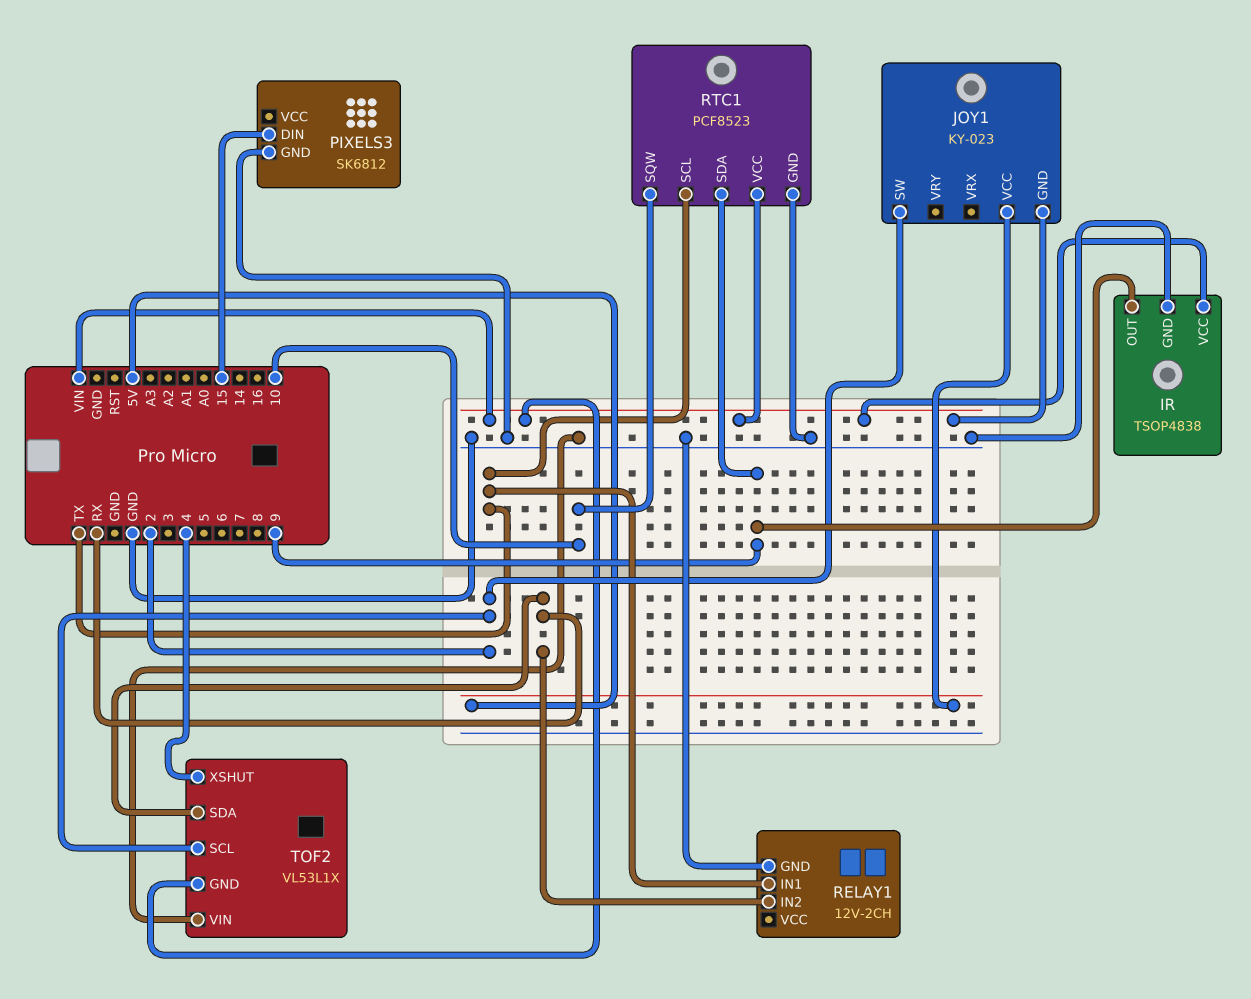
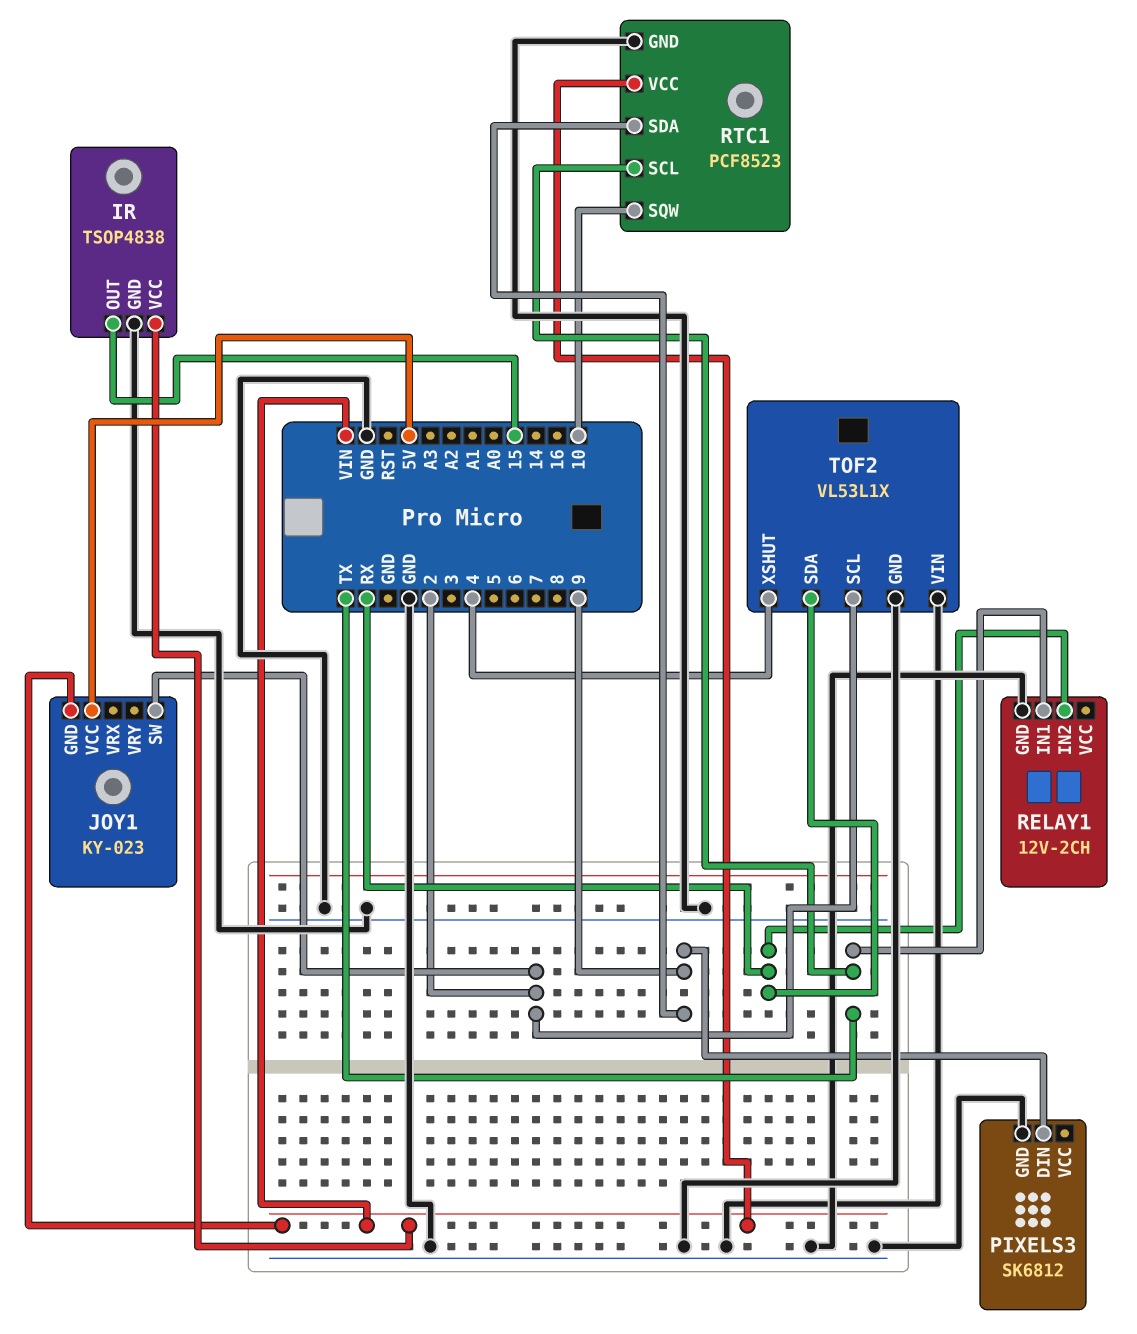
IR pin OUT: 9 -> 15
PIXELS3 pin DIN: 15 -> 9
TOF2 pin GND: VIN -> GND

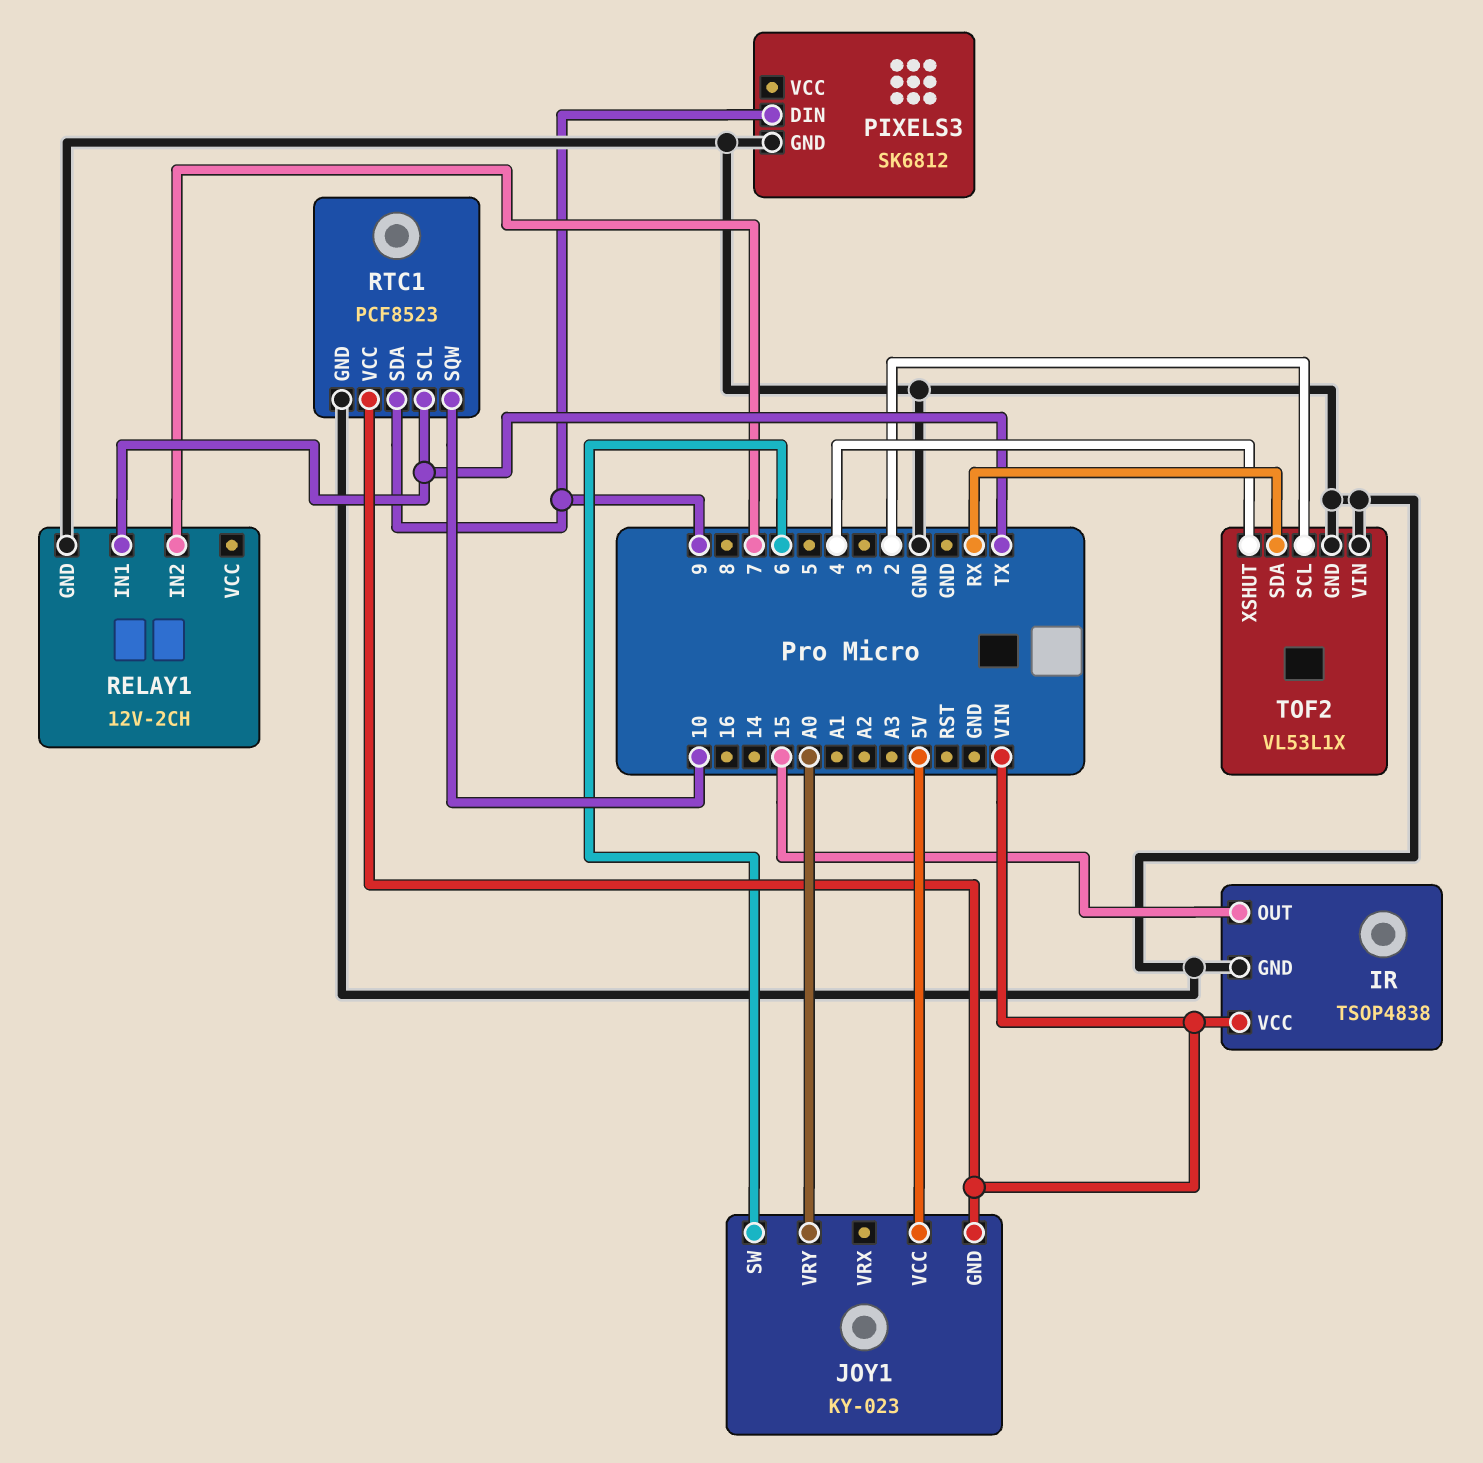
JOY1 pin SW: 2 -> 6
JOY1 pin VRY: none -> A0
RELAY1 pin IN2: RX -> 7

